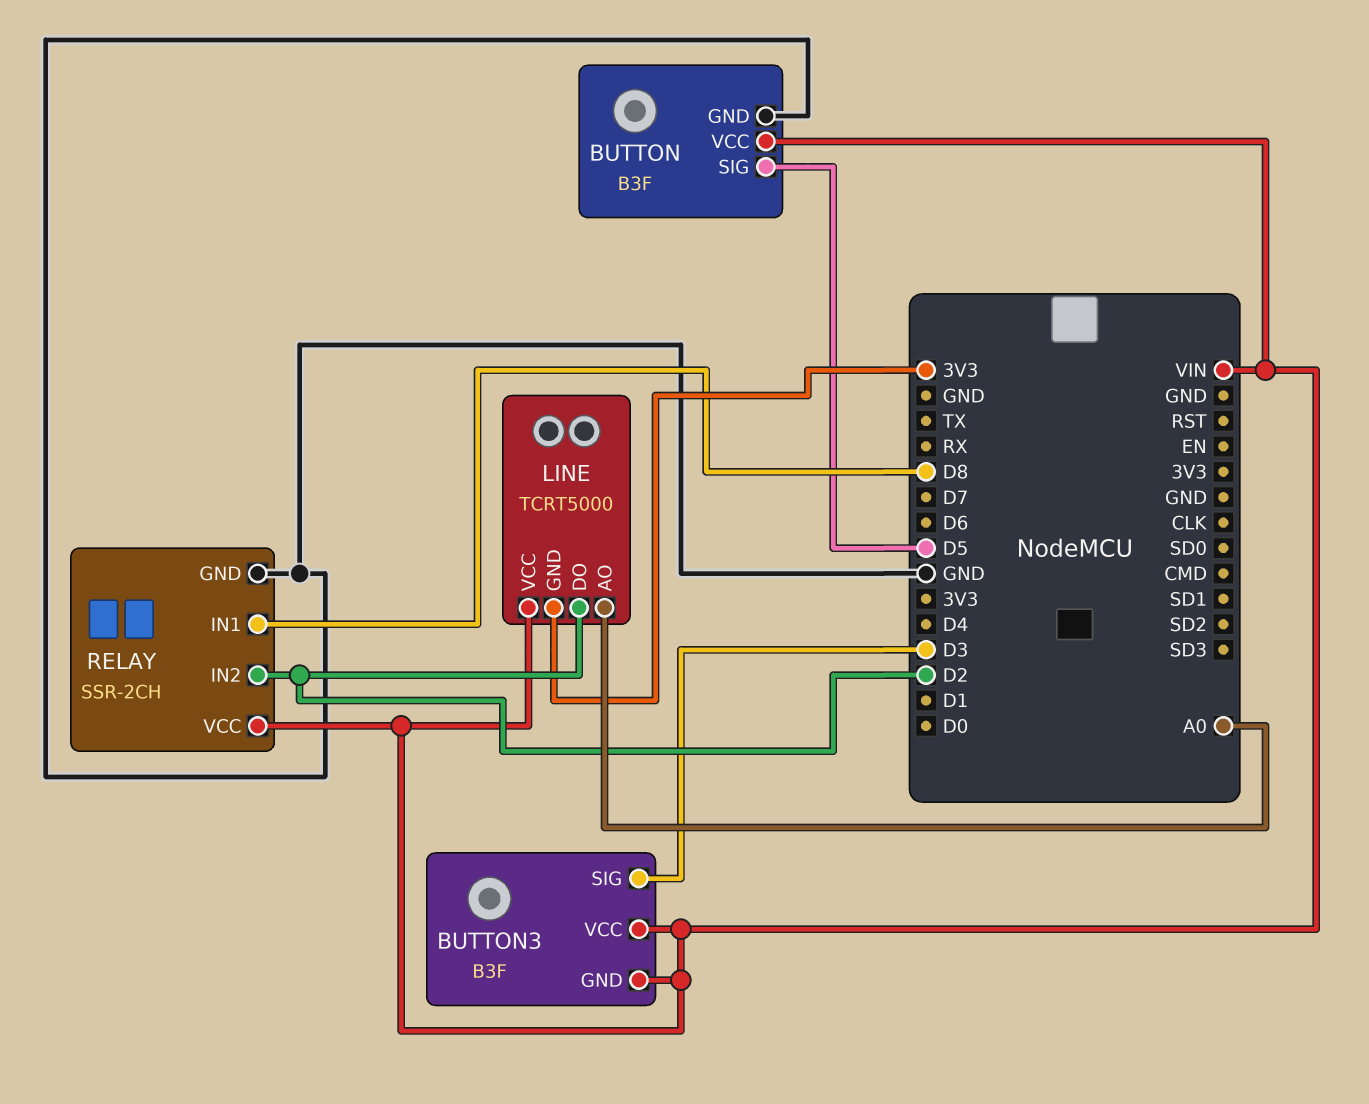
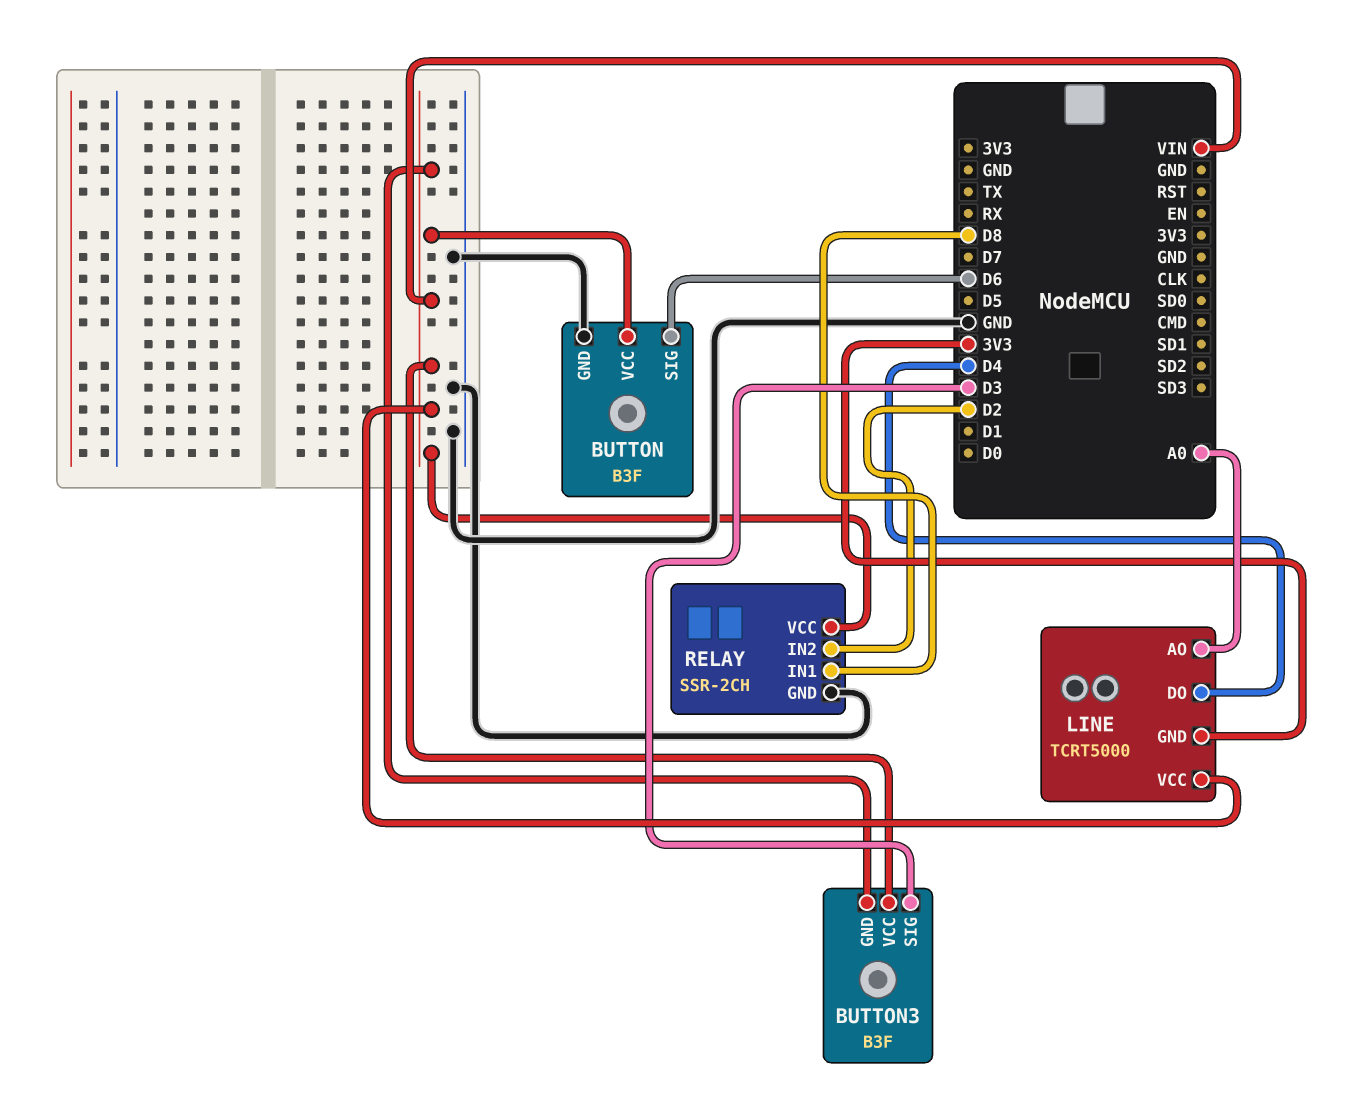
BUTTON pin SIG: D5 -> D6
LINE pin DO: D2 -> D4

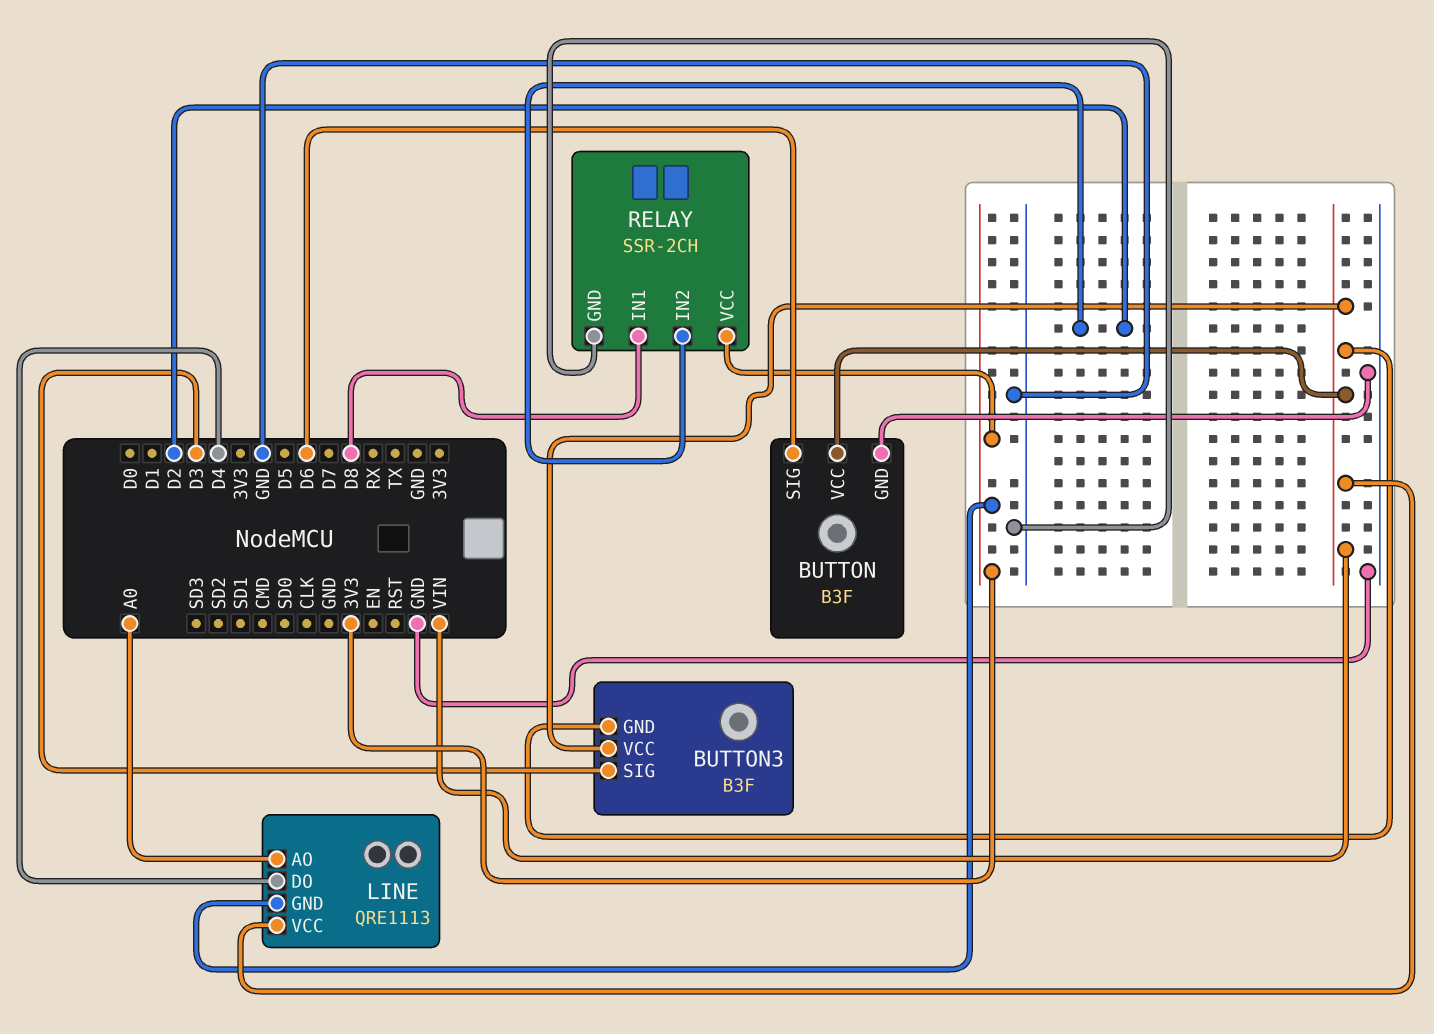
LINE: TCRT5000 -> QRE1113
RELAY pin VCC: VIN -> 3V3

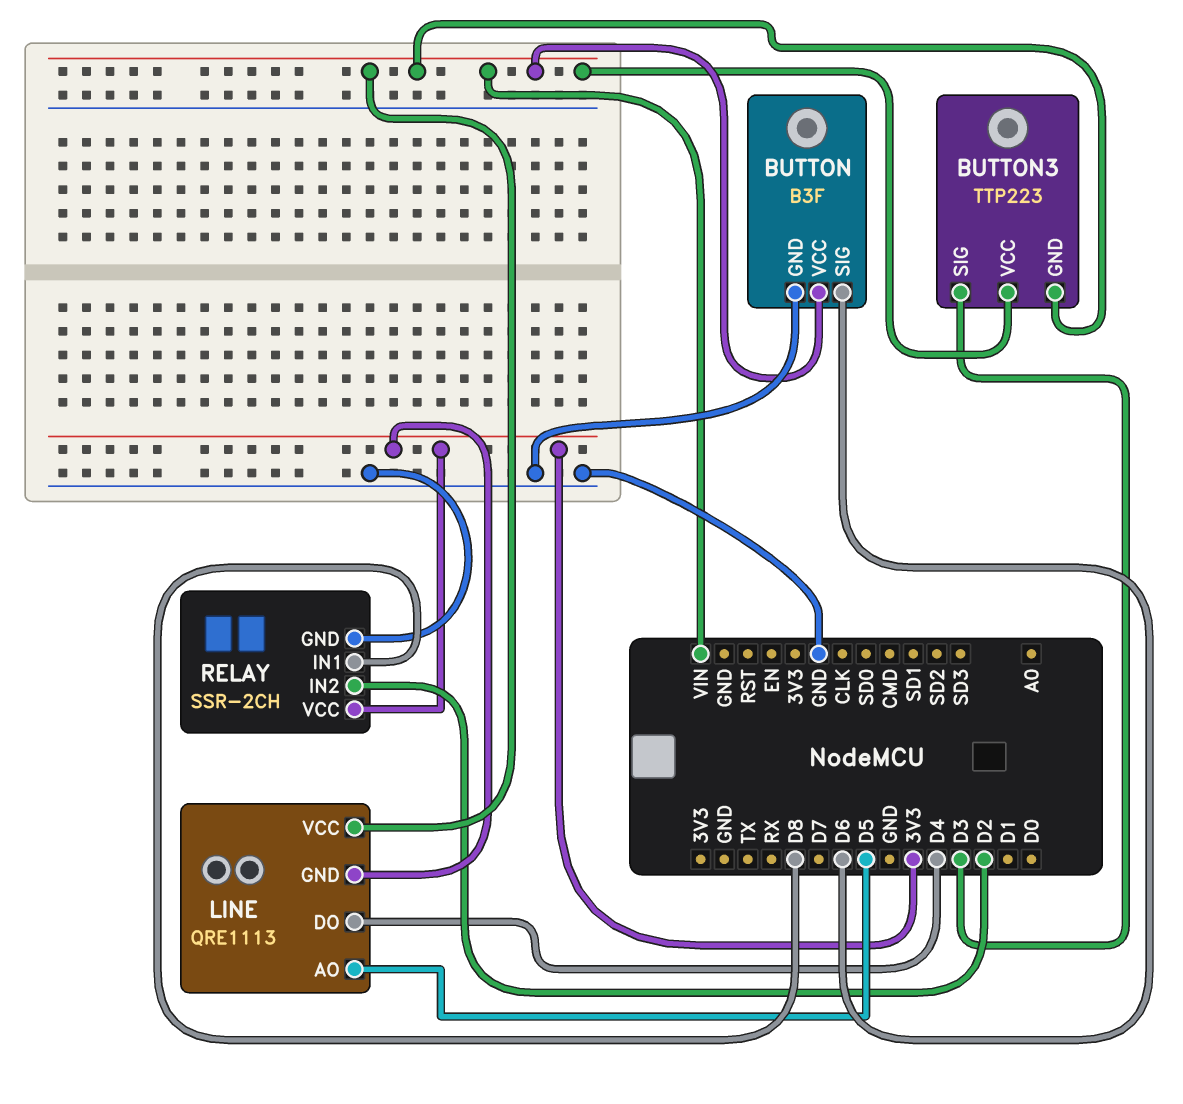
BUTTON3: B3F -> TTP223
LINE pin AO: A0 -> D5

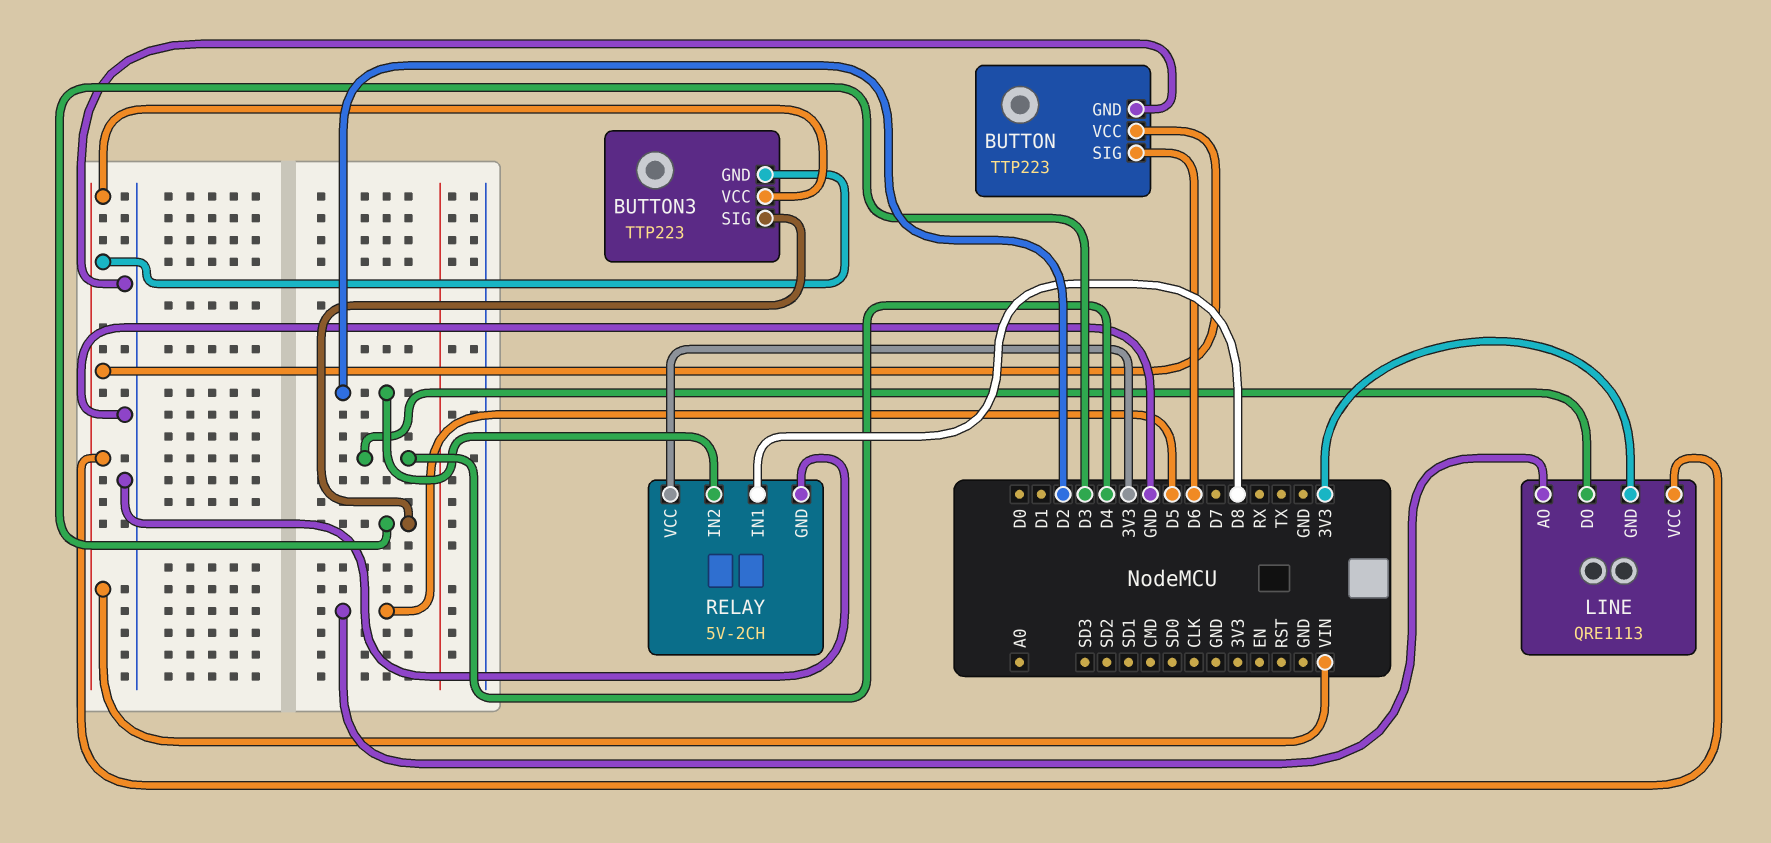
BUTTON: B3F -> TTP223
RELAY: SSR-2CH -> 5V-2CH

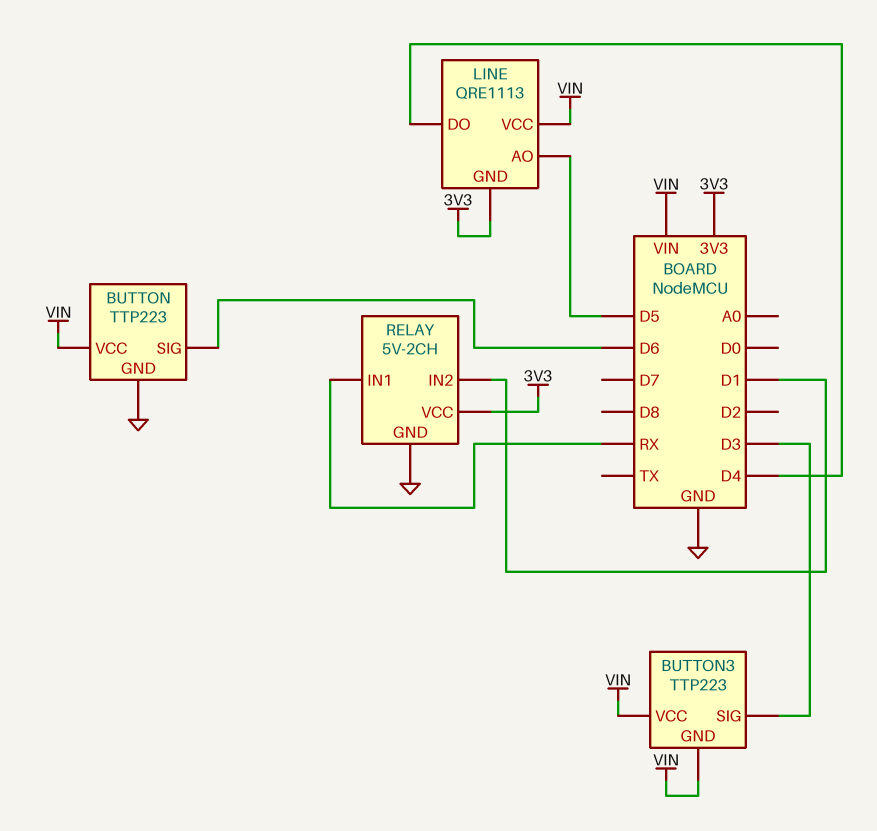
RELAY pin IN1: D8 -> RX
RELAY pin IN2: D2 -> D1

